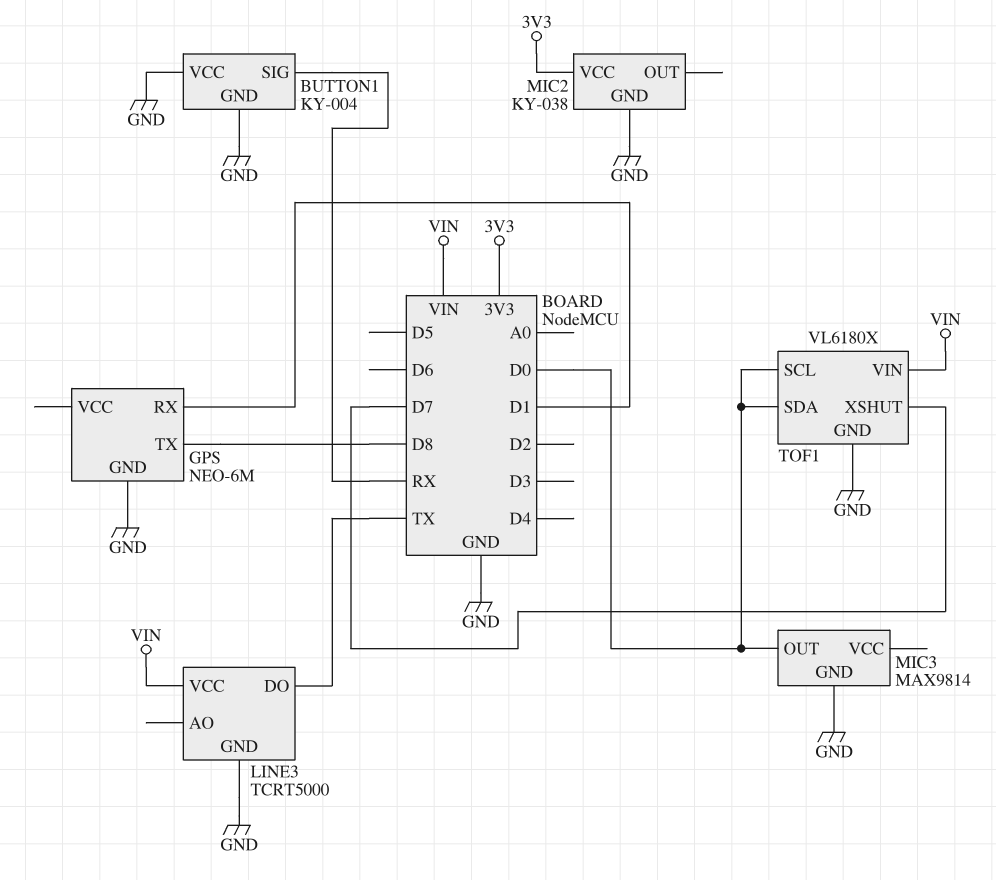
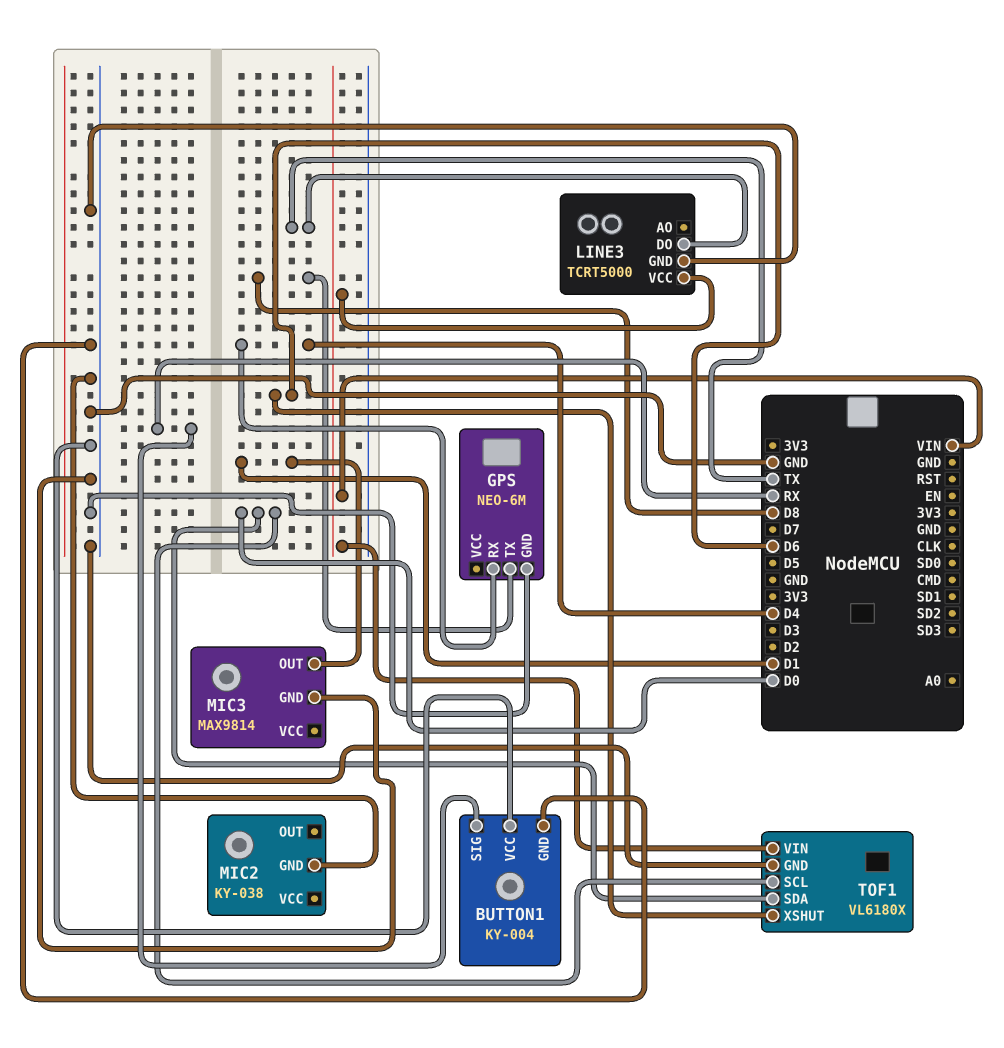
GPS pin RX: D1 -> D4
MIC2 pin VCC: 3V3 -> none
MIC3 pin OUT: D0 -> D1
TOF1 pin XSHUT: D7 -> D6

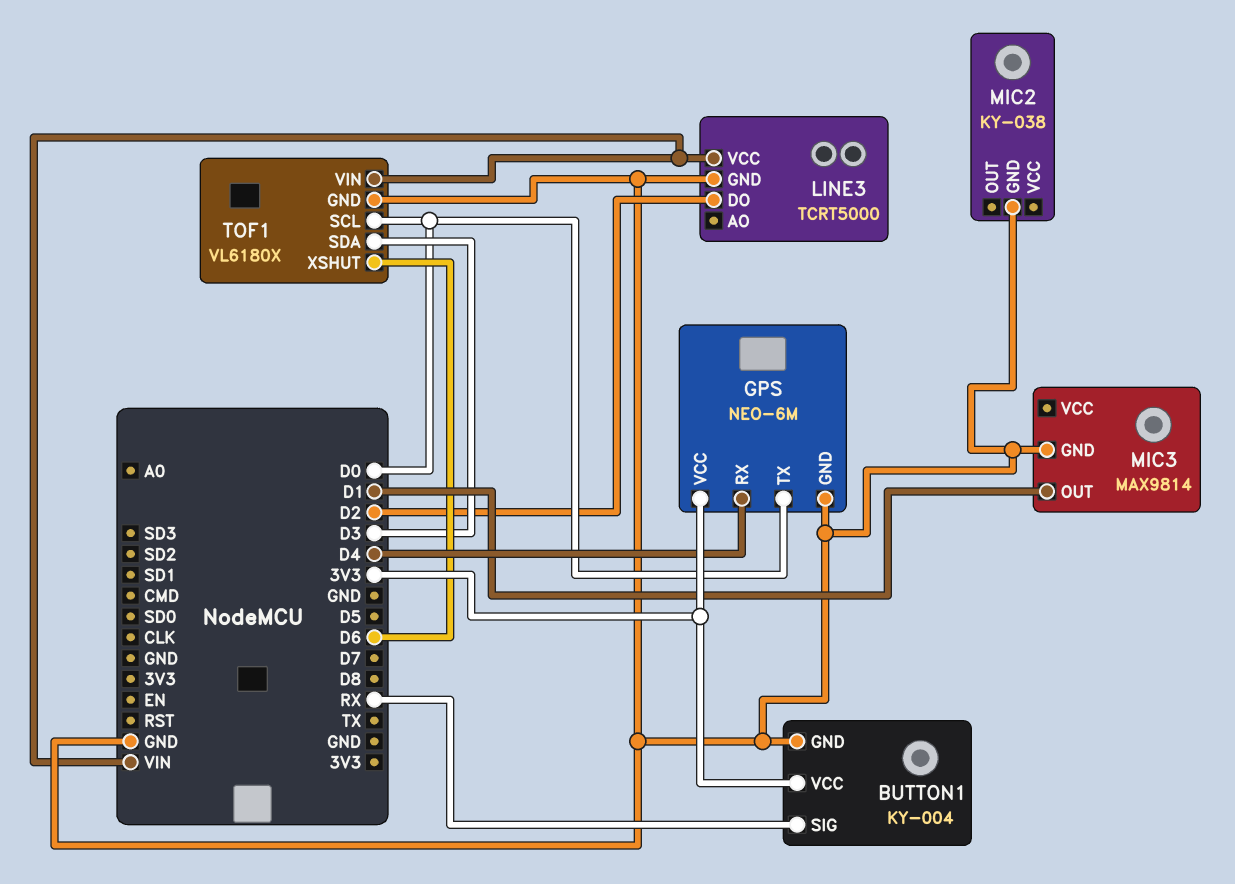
BUTTON1 pin VCC: GND -> 3V3
GPS pin TX: D8 -> D0
GPS pin VCC: none -> 3V3
LINE3 pin DO: TX -> D2
TOF1 pin SDA: D0 -> D3

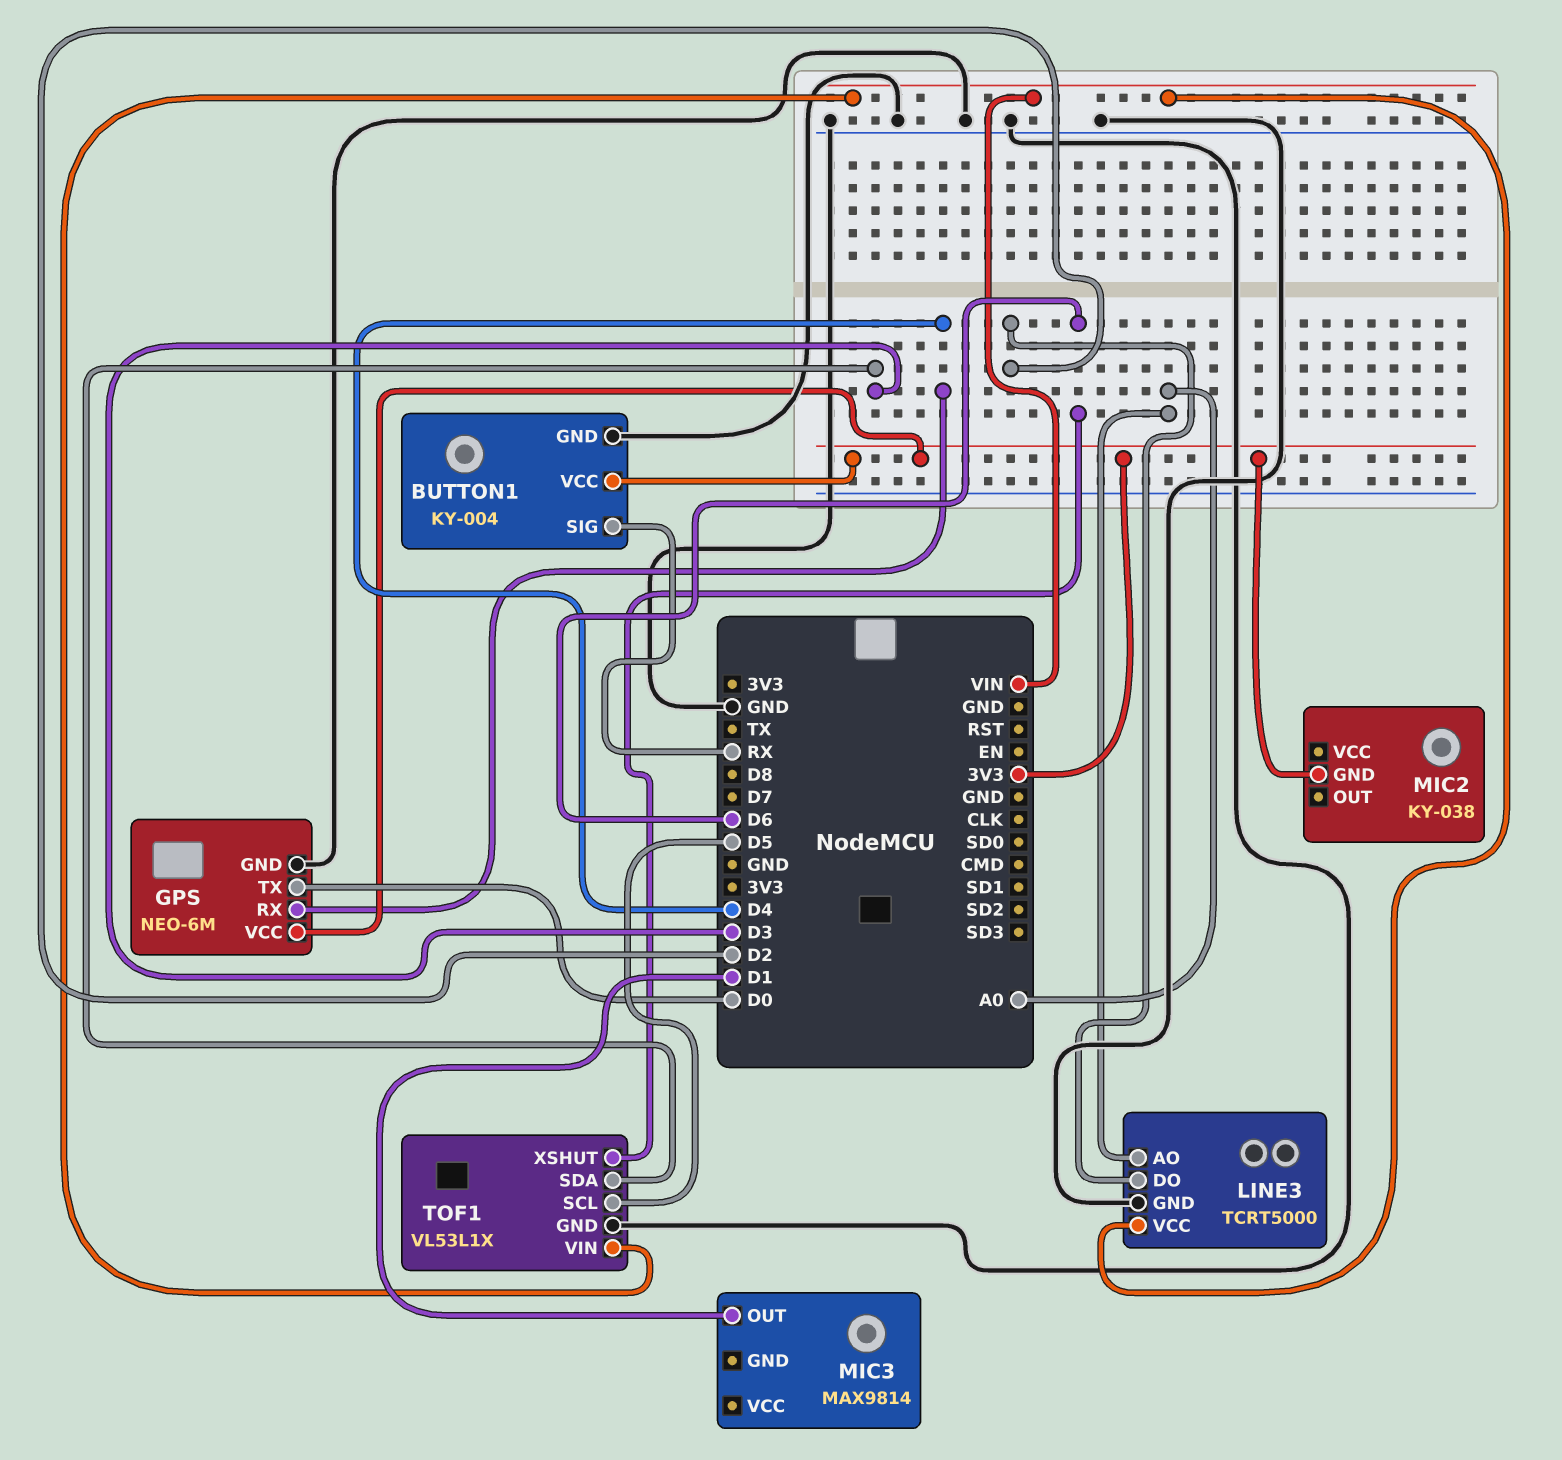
LINE3 pin AO: none -> A0
MIC2 pin GND: GND -> 3V3
MIC3 pin GND: GND -> none
TOF1: VL6180X -> VL53L1X
TOF1 pin SCL: D0 -> D5

